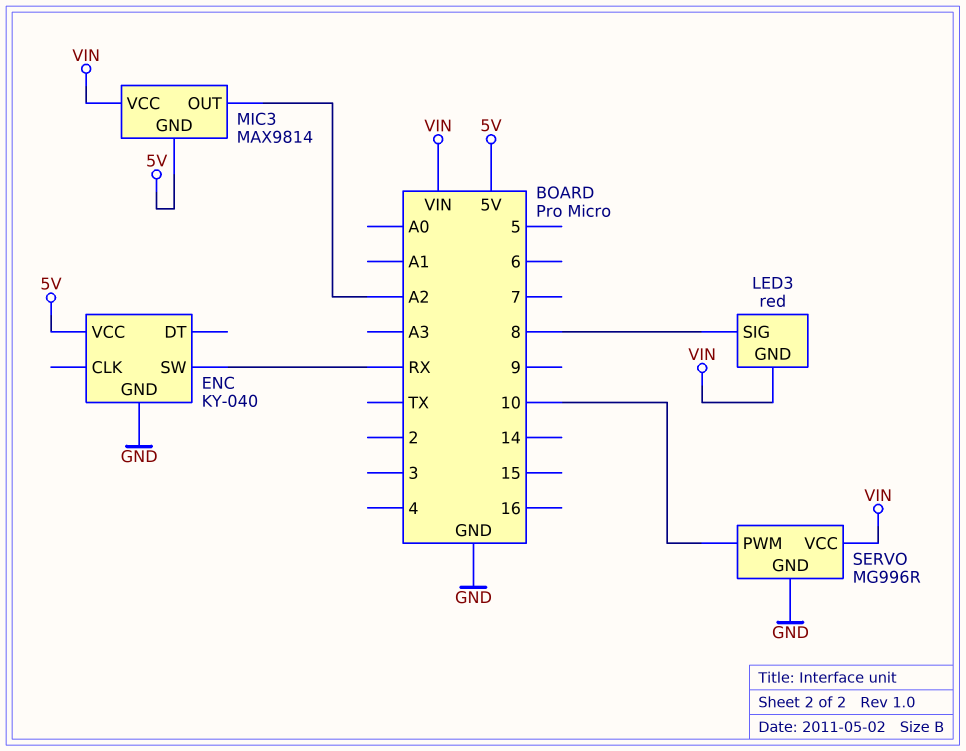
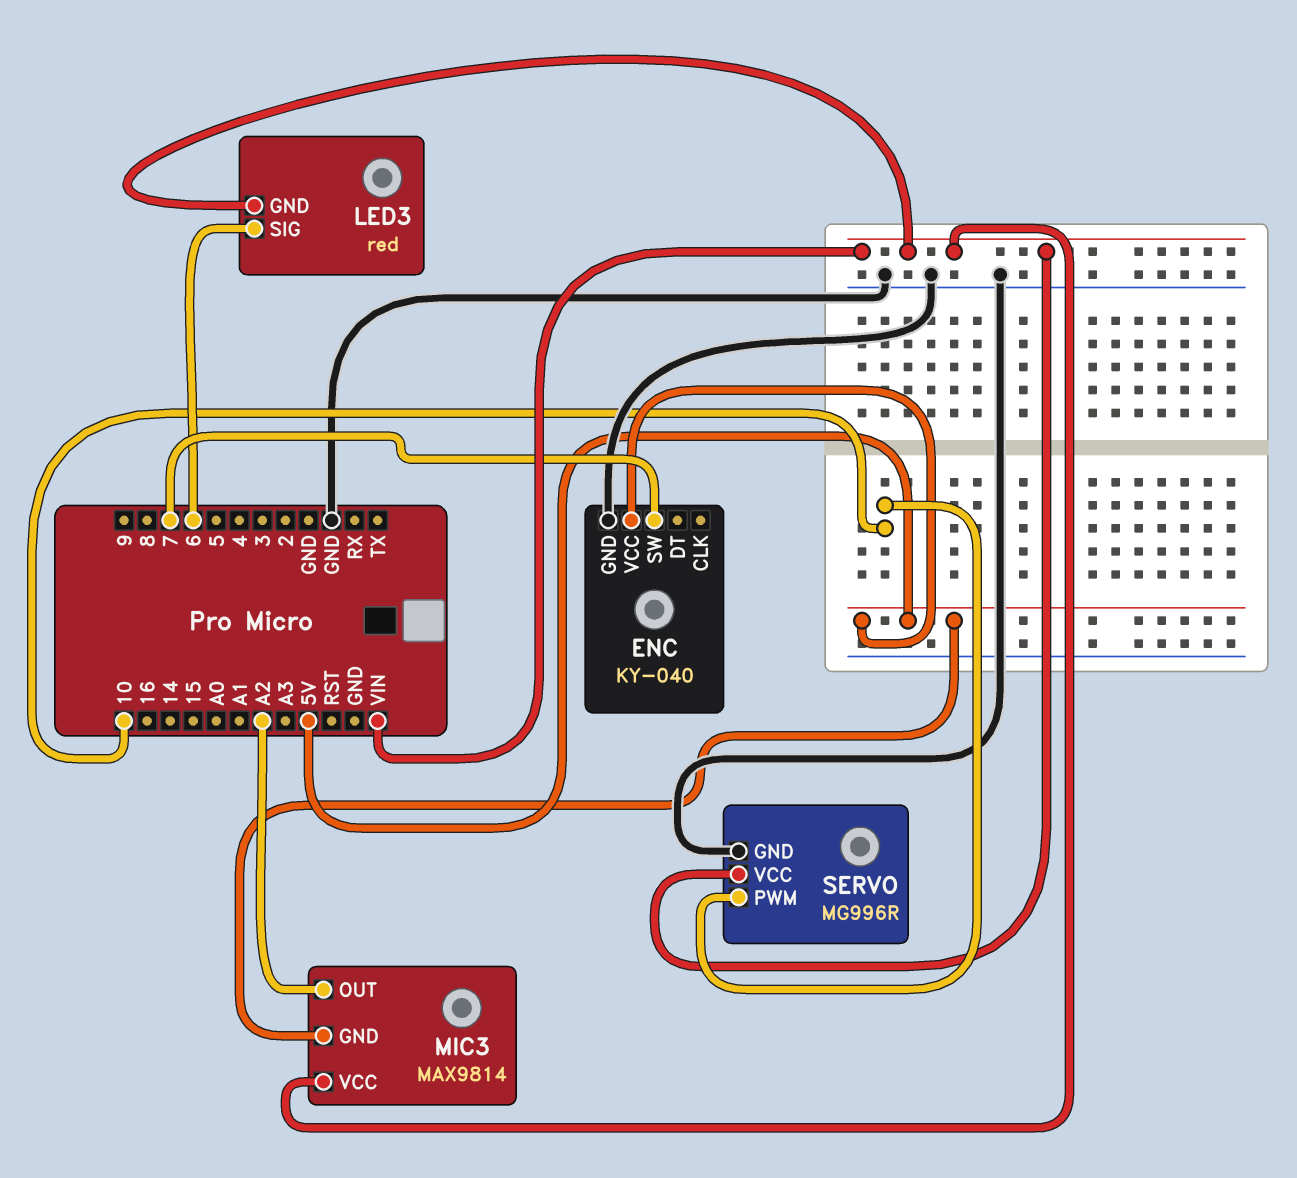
ENC pin SW: RX -> 7
LED3 pin SIG: 8 -> 6

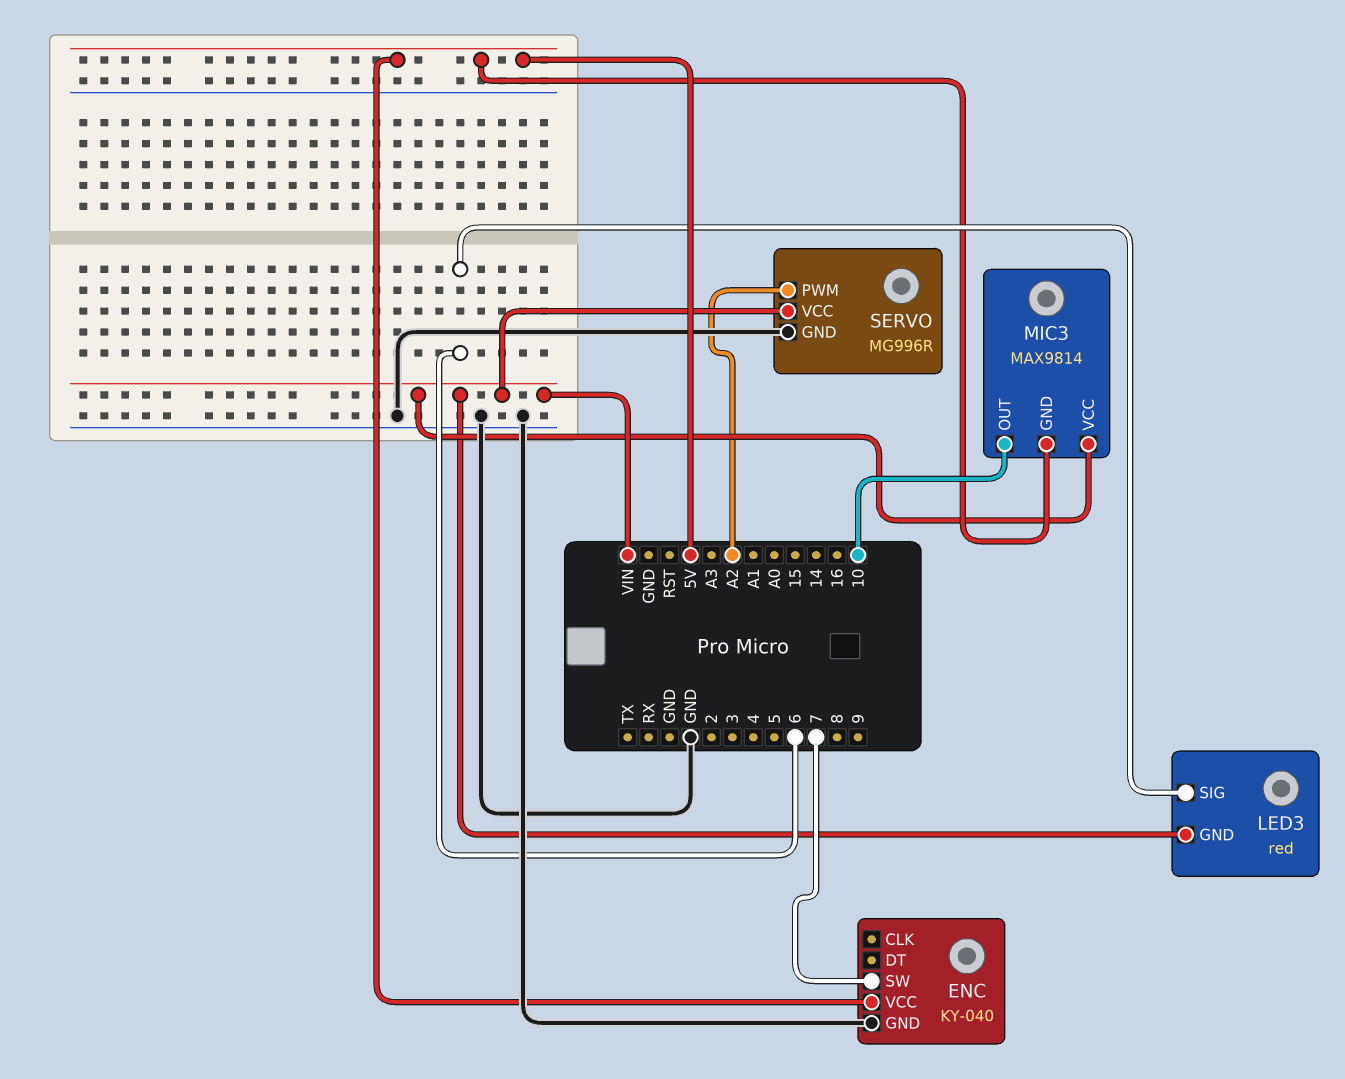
MIC3 pin OUT: A2 -> 10
SERVO pin PWM: 10 -> A2

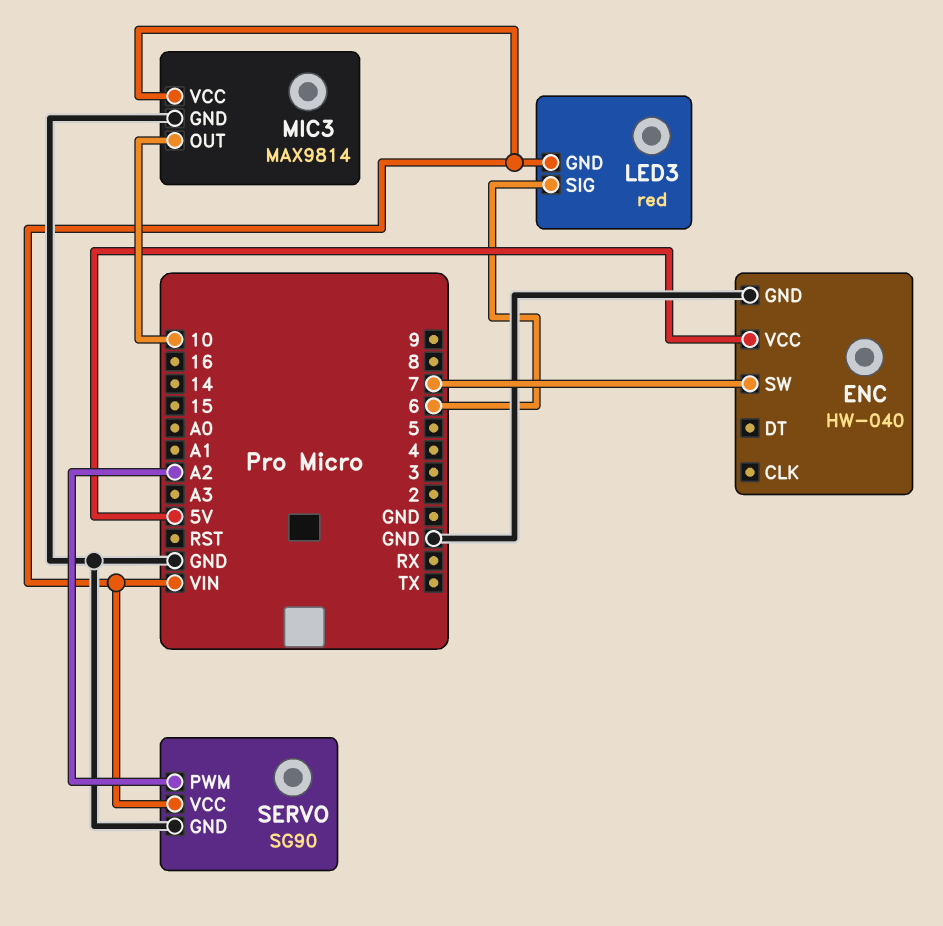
ENC: KY-040 -> HW-040
MIC3 pin GND: 5V -> GND
SERVO: MG996R -> SG90

